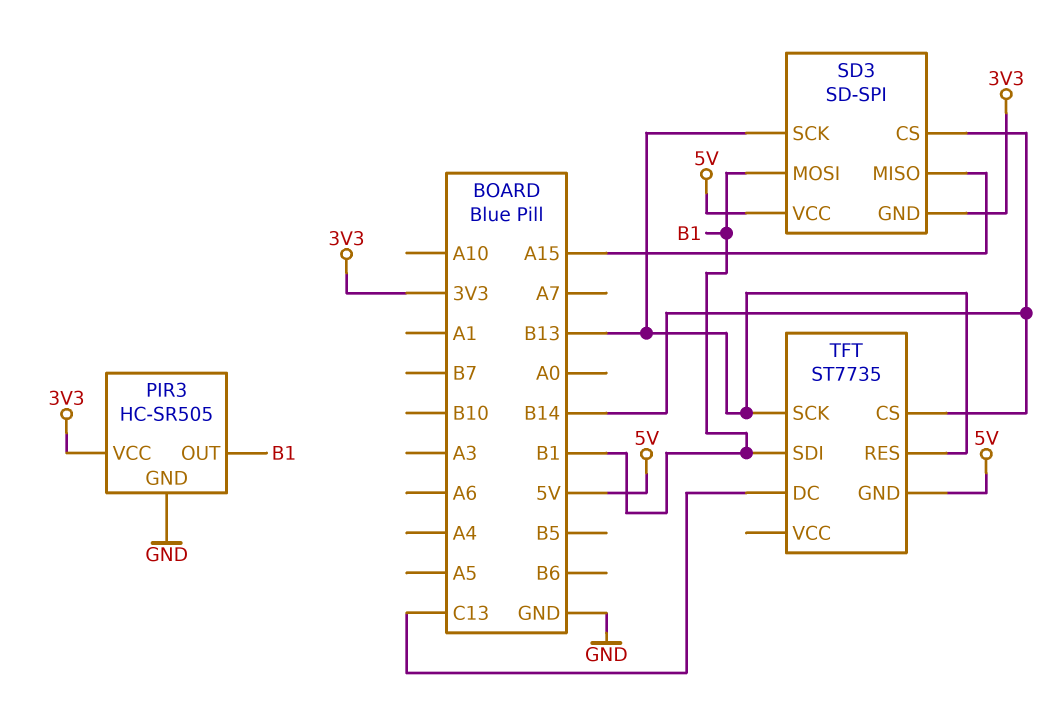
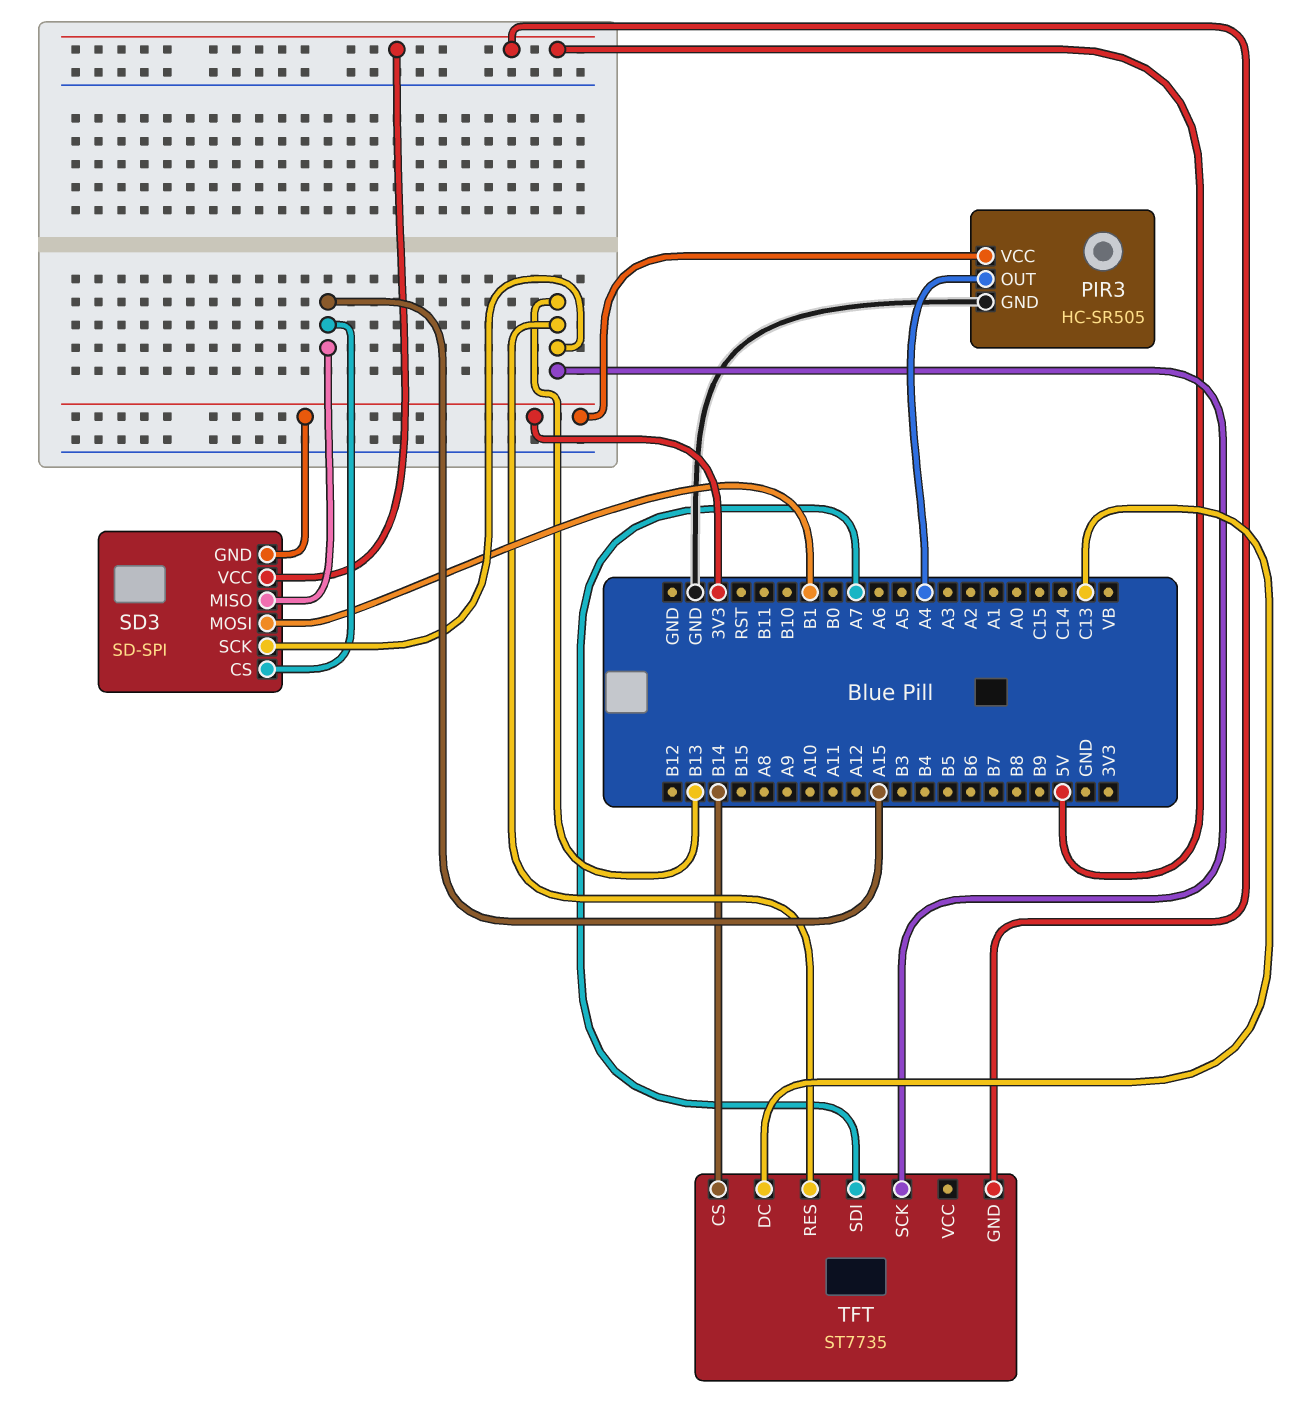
PIR3 pin OUT: B1 -> A4
SD3 pin CS: B14 -> A15
TFT pin SDI: B1 -> A7

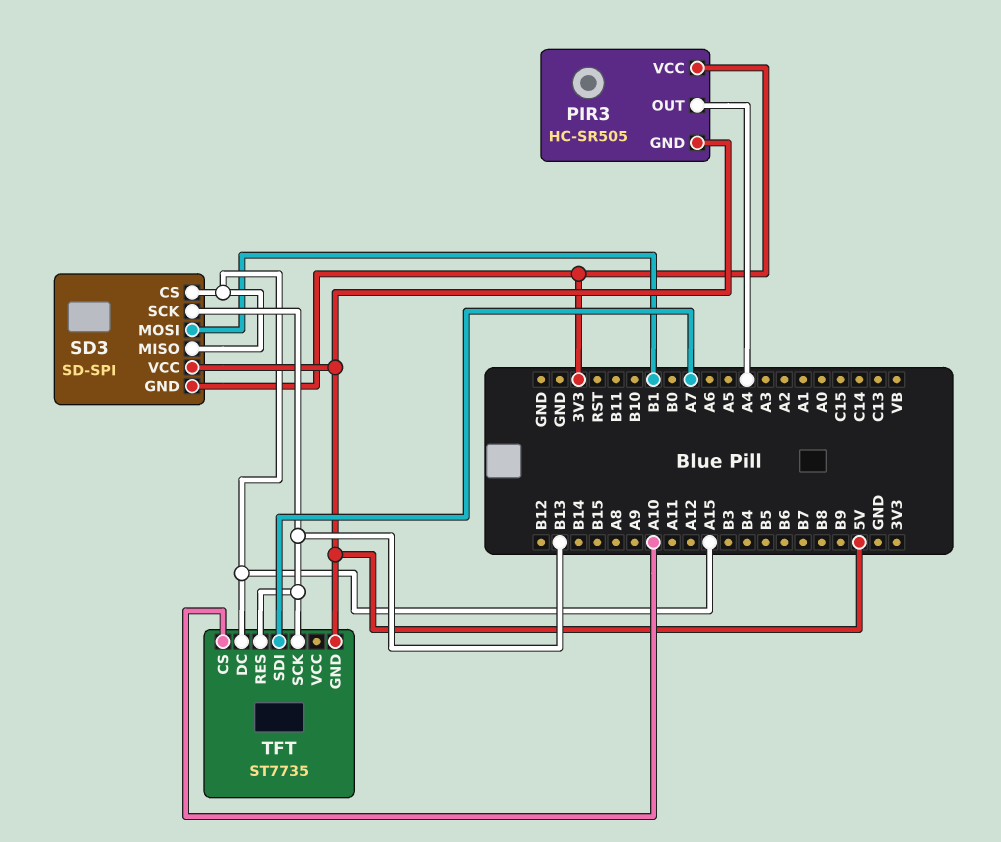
PIR3 pin GND: GND -> 5V
TFT pin CS: B14 -> A10
TFT pin DC: C13 -> A15

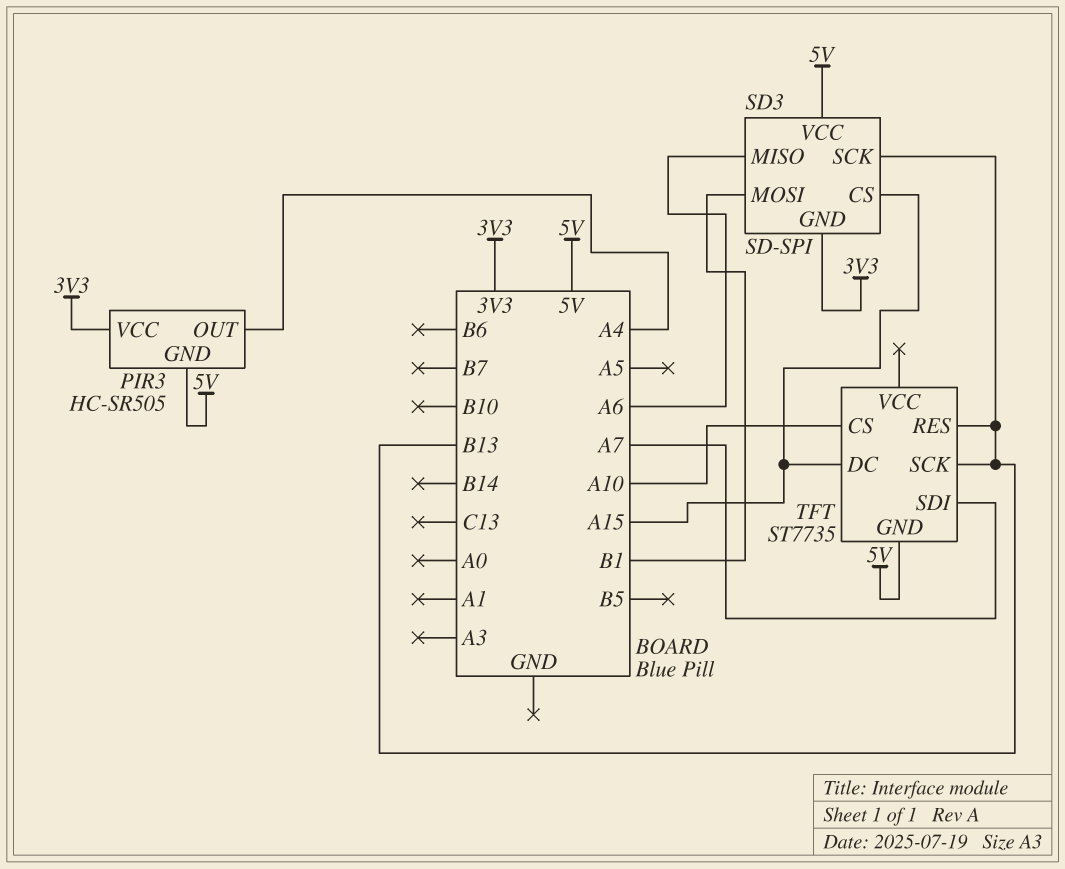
SD3 pin MISO: A15 -> A6

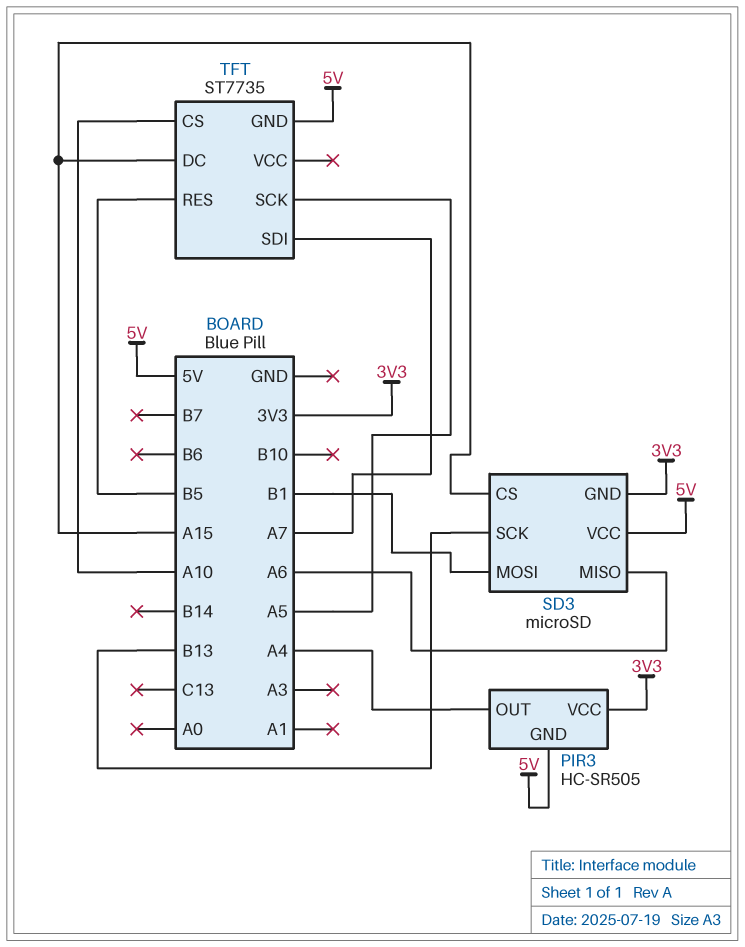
SD3: SD-SPI -> microSD
TFT pin RES: B13 -> B5
TFT pin SCK: B13 -> A5

